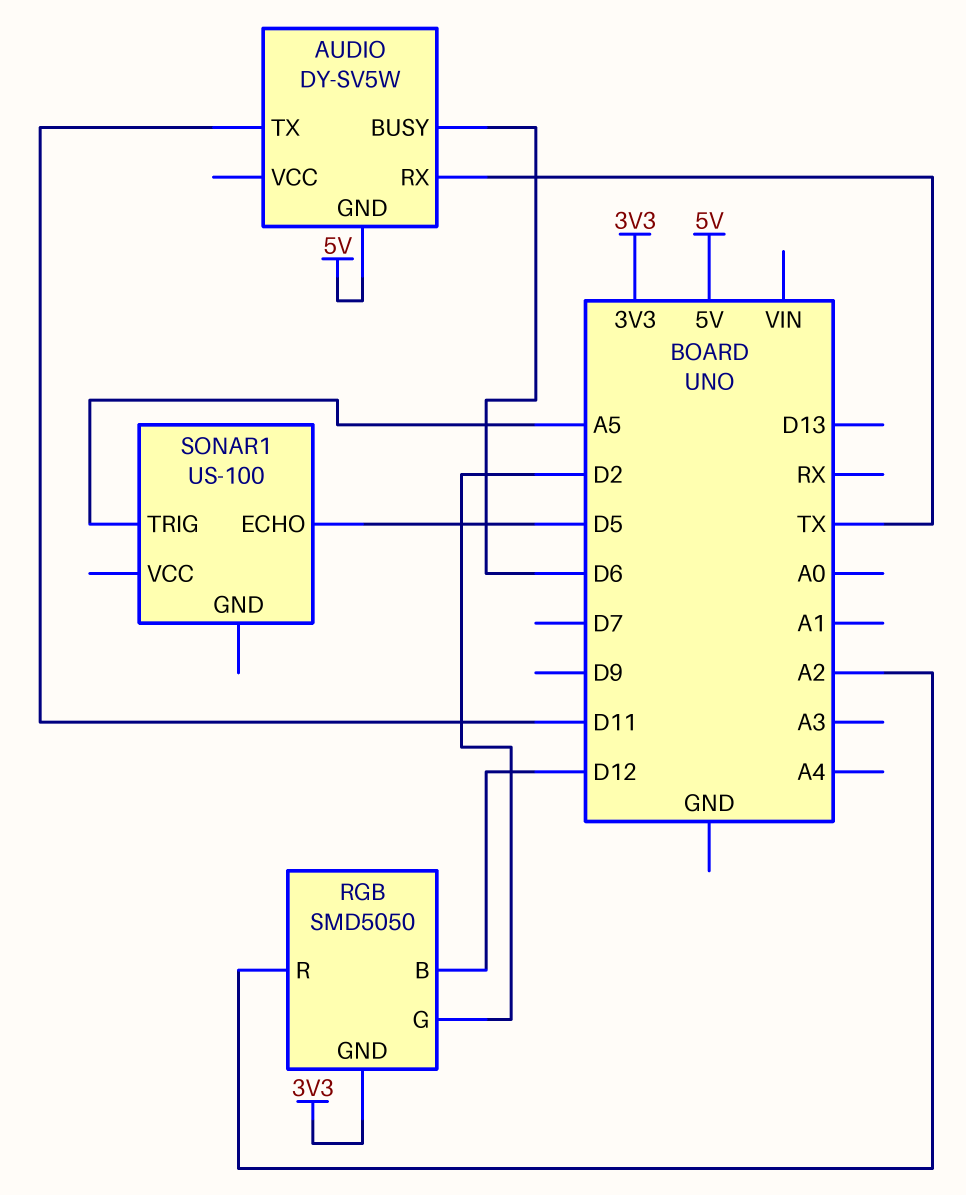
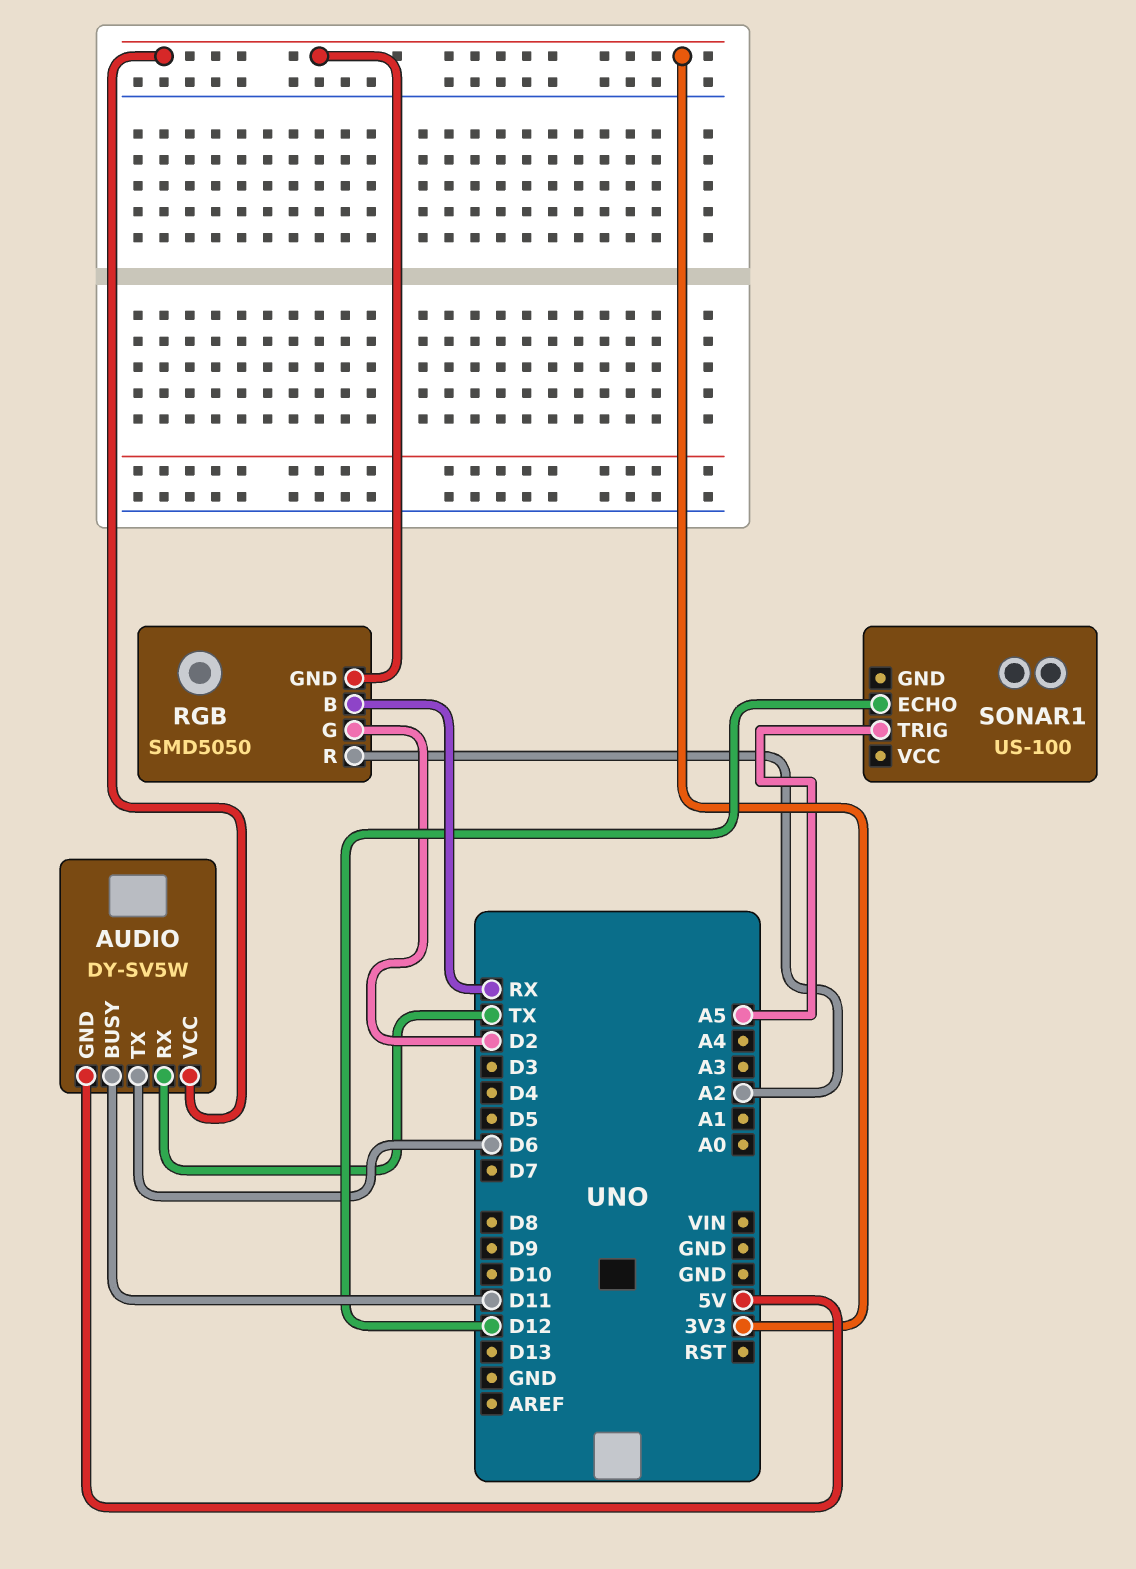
AUDIO pin BUSY: D6 -> D11
AUDIO pin TX: D11 -> D6
AUDIO pin VCC: none -> 3V3
RGB pin B: D12 -> RX
SONAR1 pin ECHO: D5 -> D12

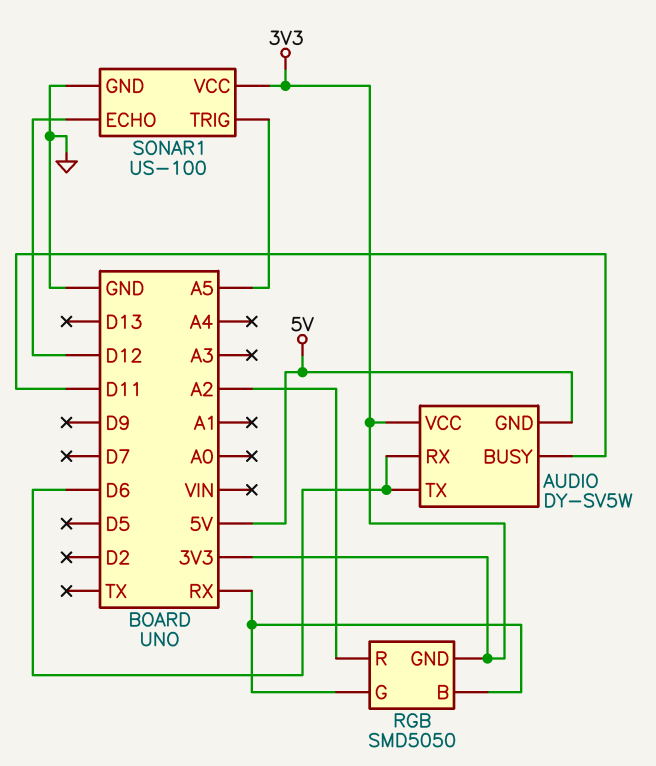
AUDIO pin RX: TX -> D6
RGB pin G: D2 -> RX
SONAR1 pin GND: none -> GND
SONAR1 pin VCC: none -> 3V3

